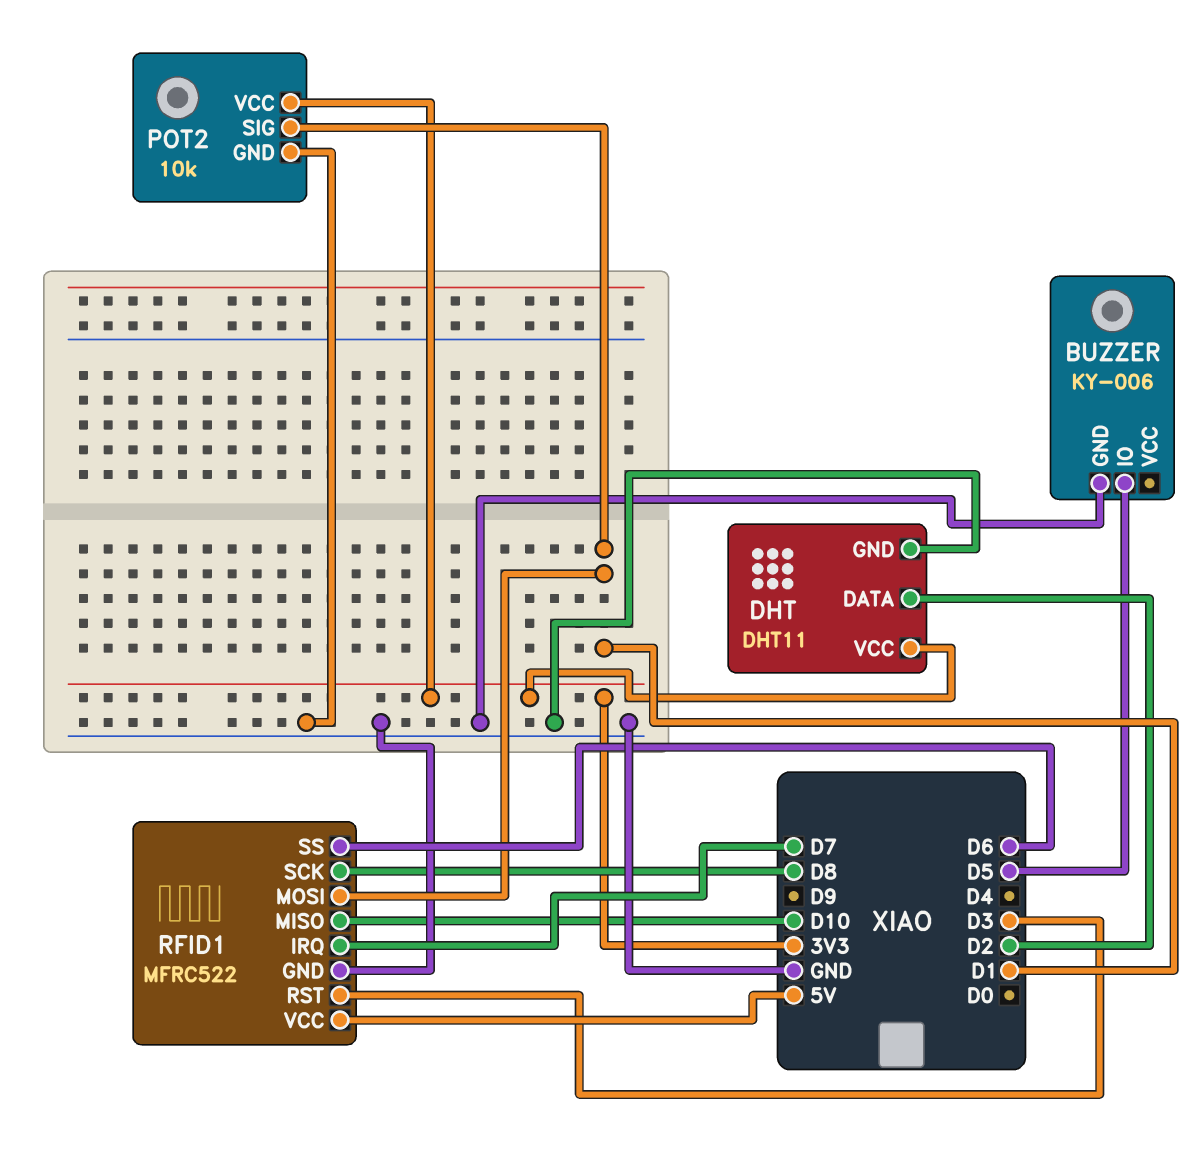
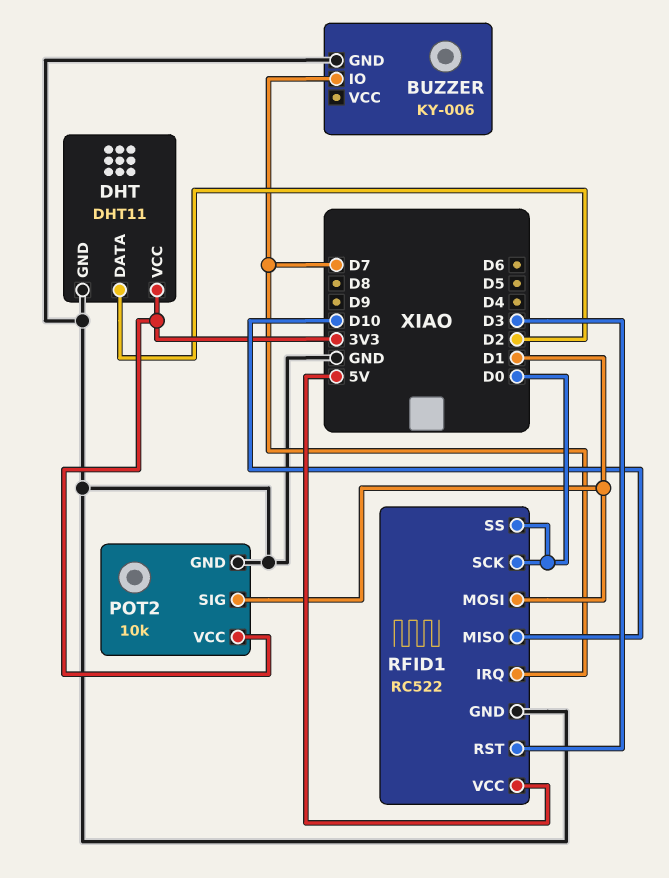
BUZZER pin IO: D5 -> D7
RFID1: MFRC522 -> RC522
RFID1 pin SCK: D8 -> D0
RFID1 pin SS: D6 -> D0

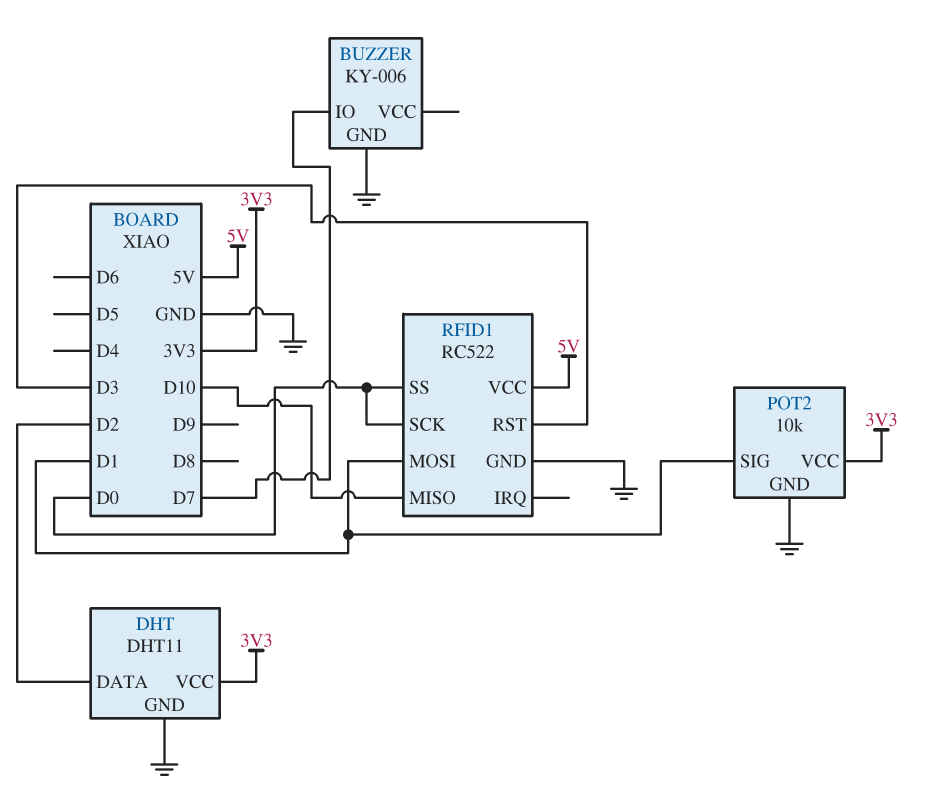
RFID1 pin IRQ: D7 -> none

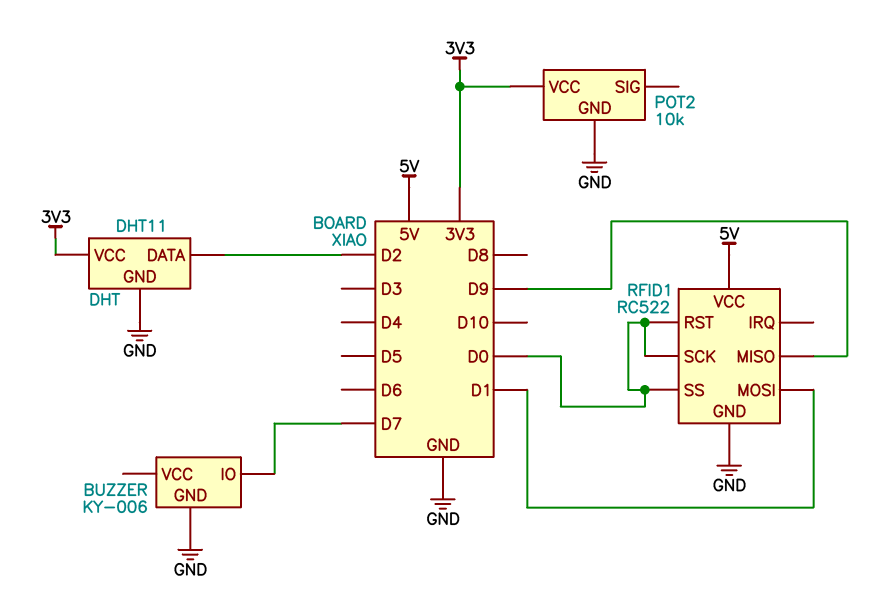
POT2 pin SIG: D1 -> none
RFID1 pin MISO: D10 -> D9
RFID1 pin RST: D3 -> D0

